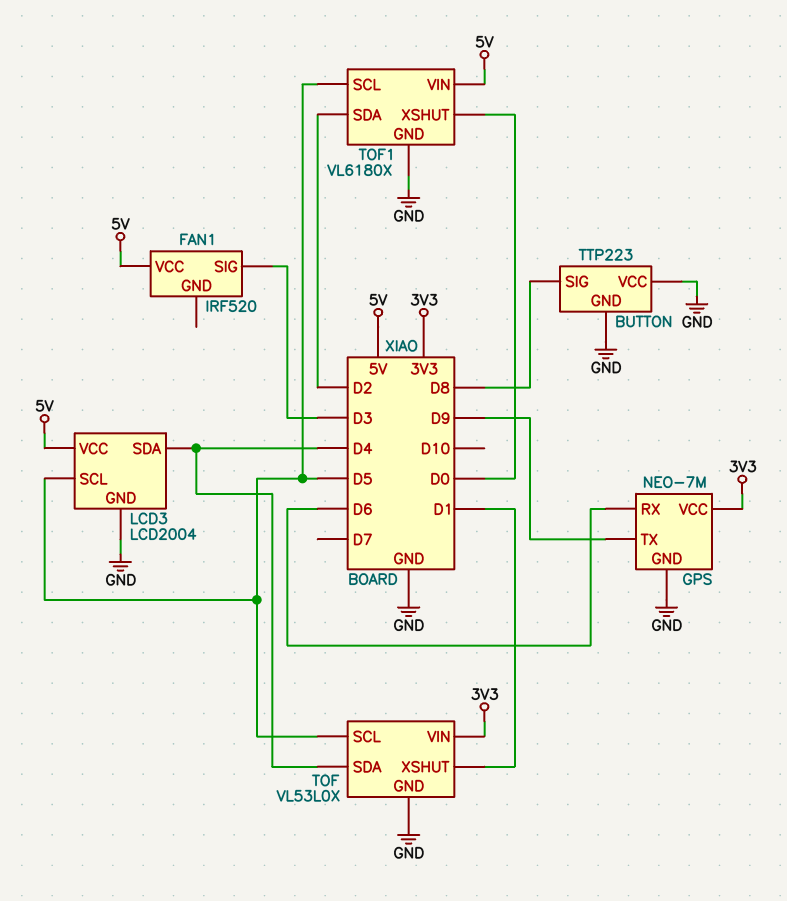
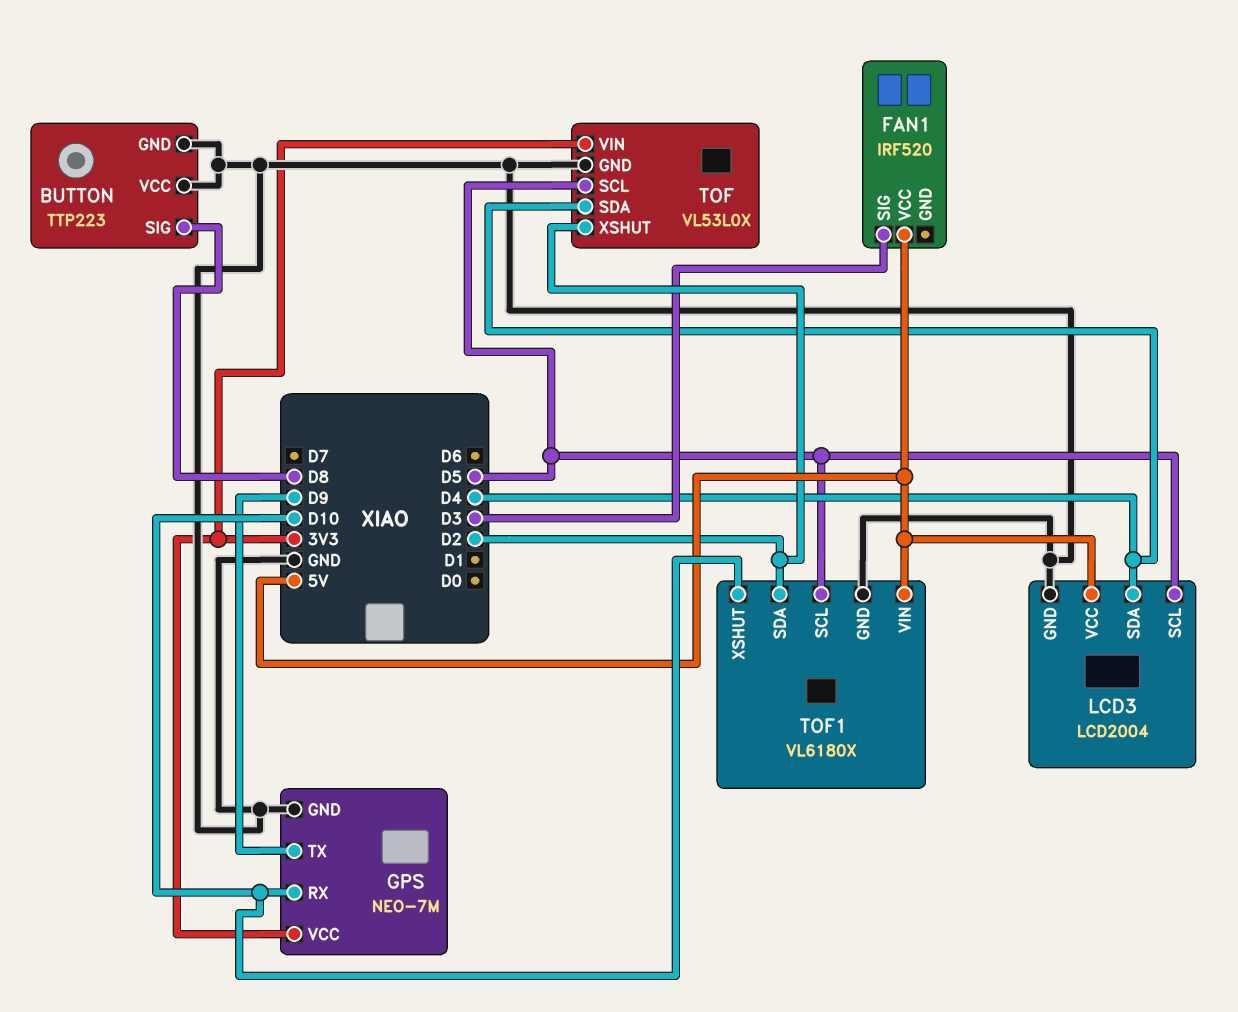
GPS pin RX: D6 -> D10
TOF pin XSHUT: D1 -> D2
TOF1 pin XSHUT: D0 -> D10

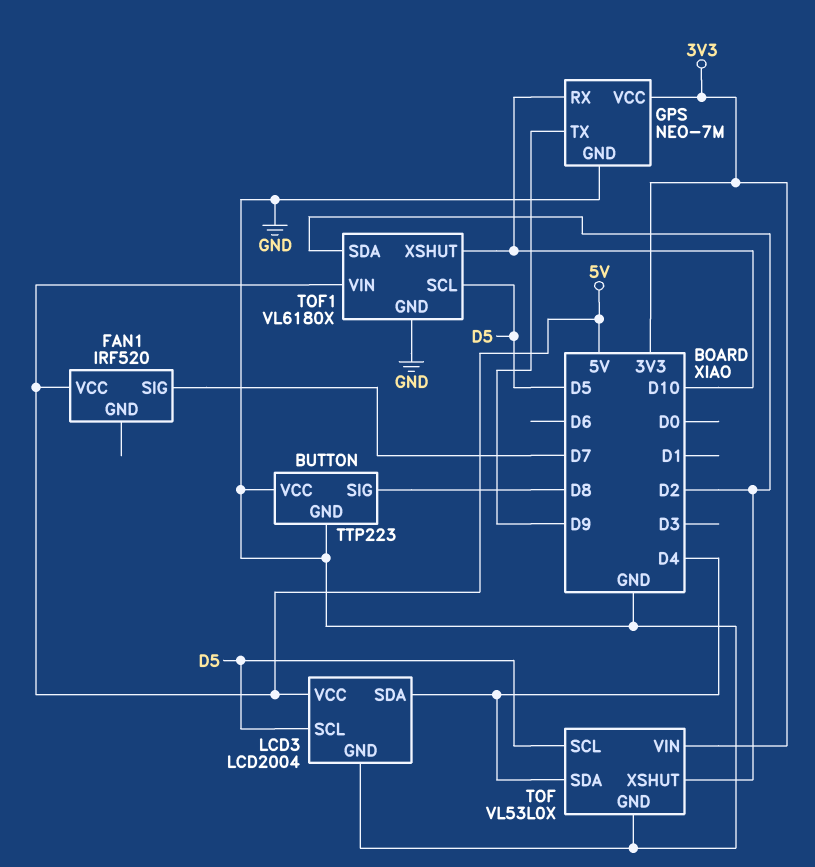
FAN1 pin SIG: D3 -> D7

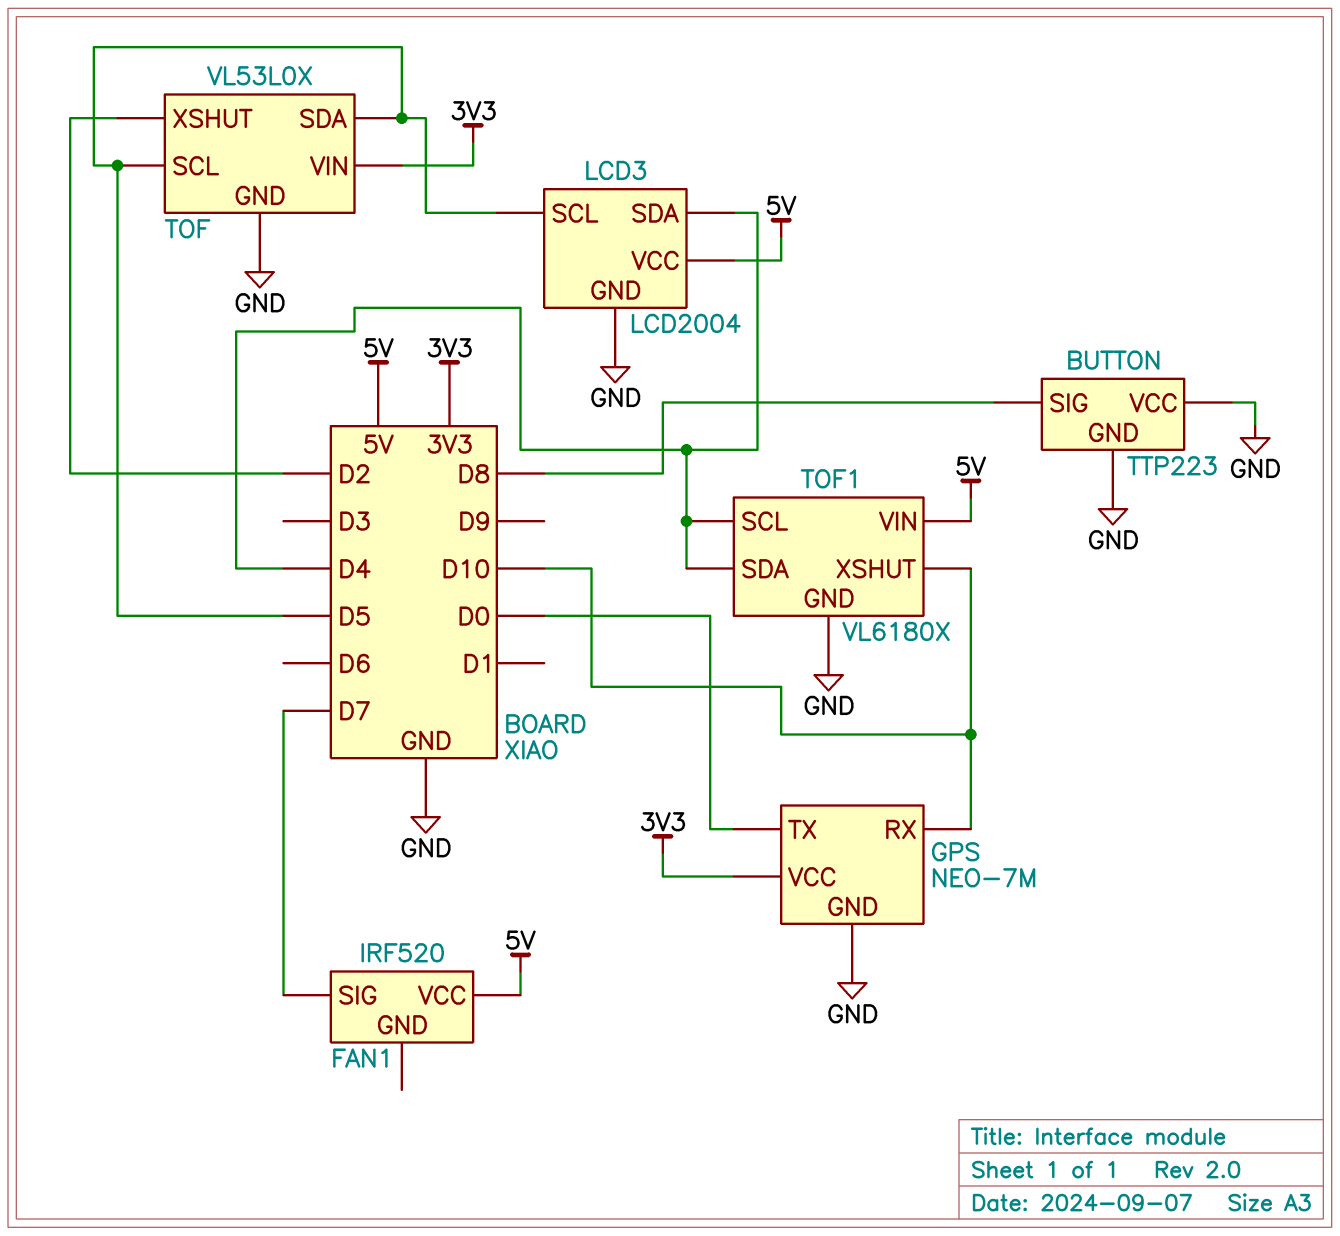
GPS pin TX: D9 -> D0
TOF pin SDA: D4 -> D5
TOF1 pin SCL: D5 -> D4
TOF1 pin SDA: D2 -> D4

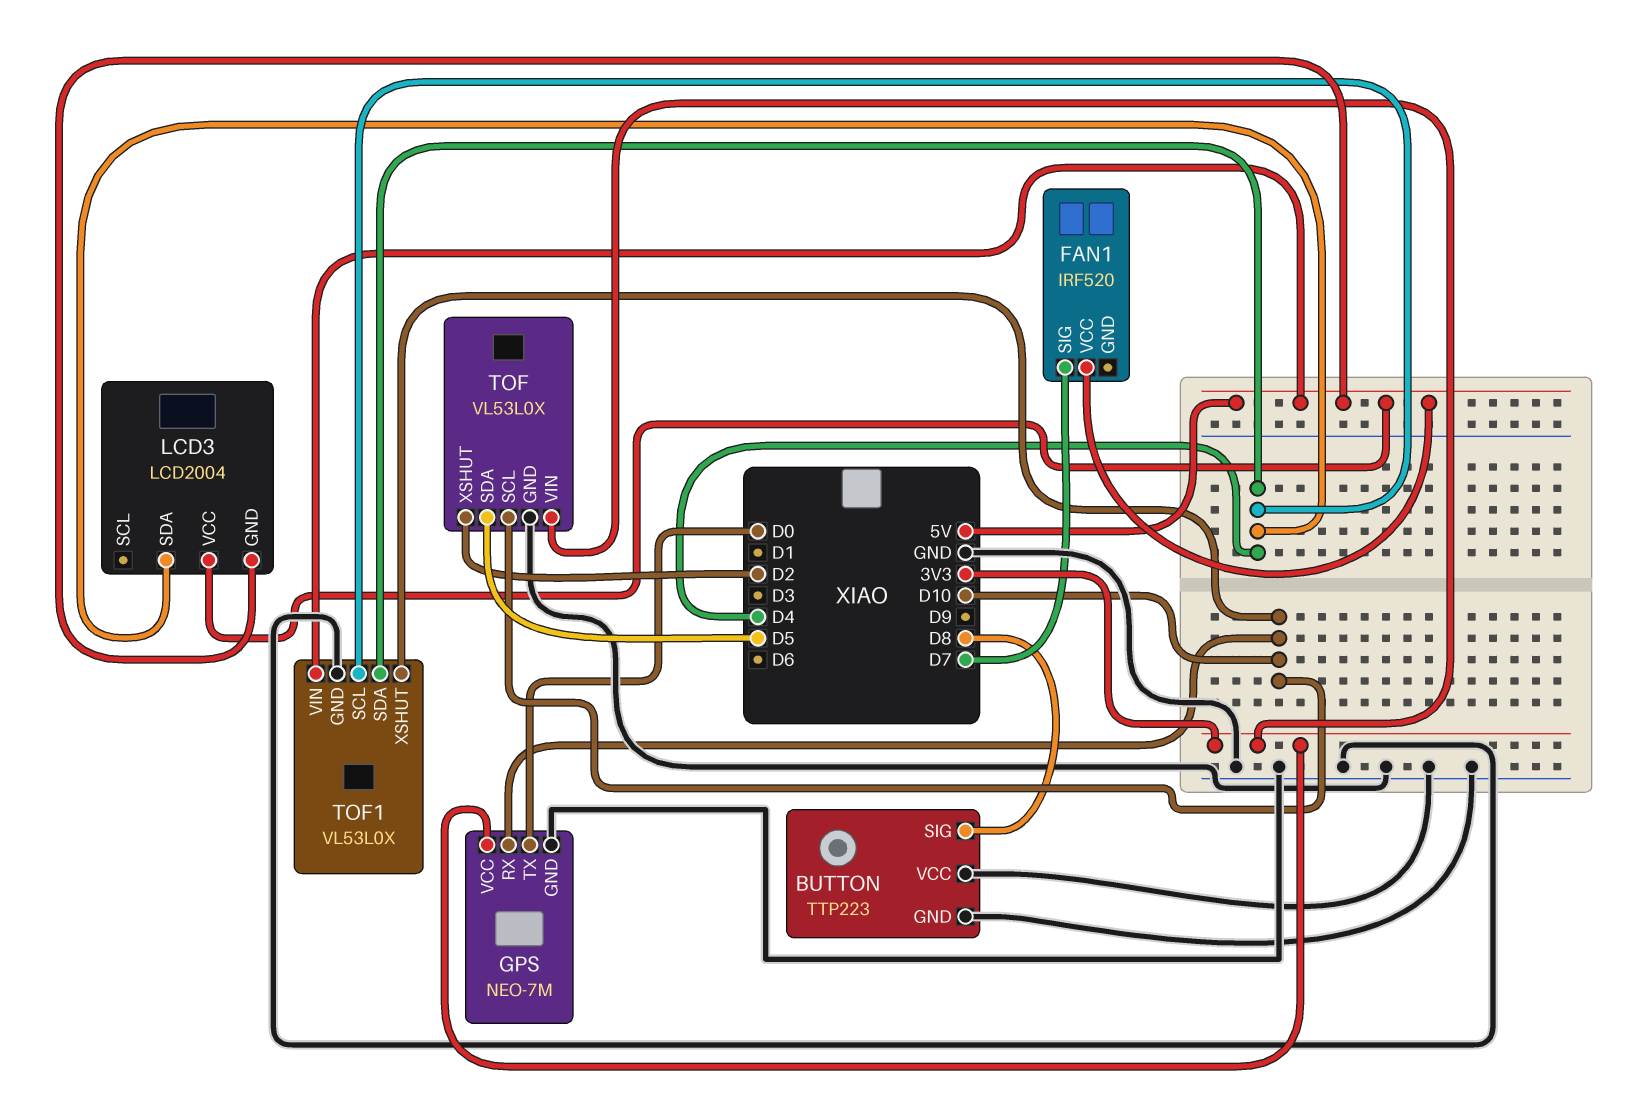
LCD3 pin GND: GND -> 5V
LCD3 pin SCL: D5 -> none
TOF pin SCL: D5 -> D10
TOF1: VL6180X -> VL53L0X

